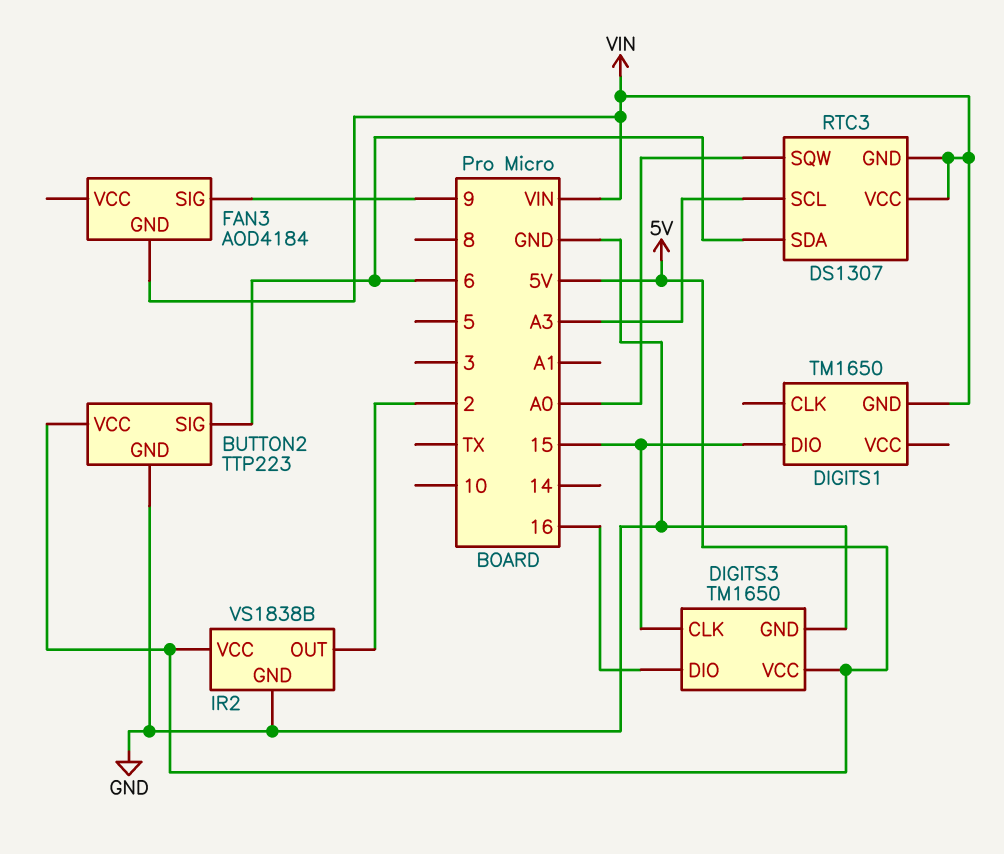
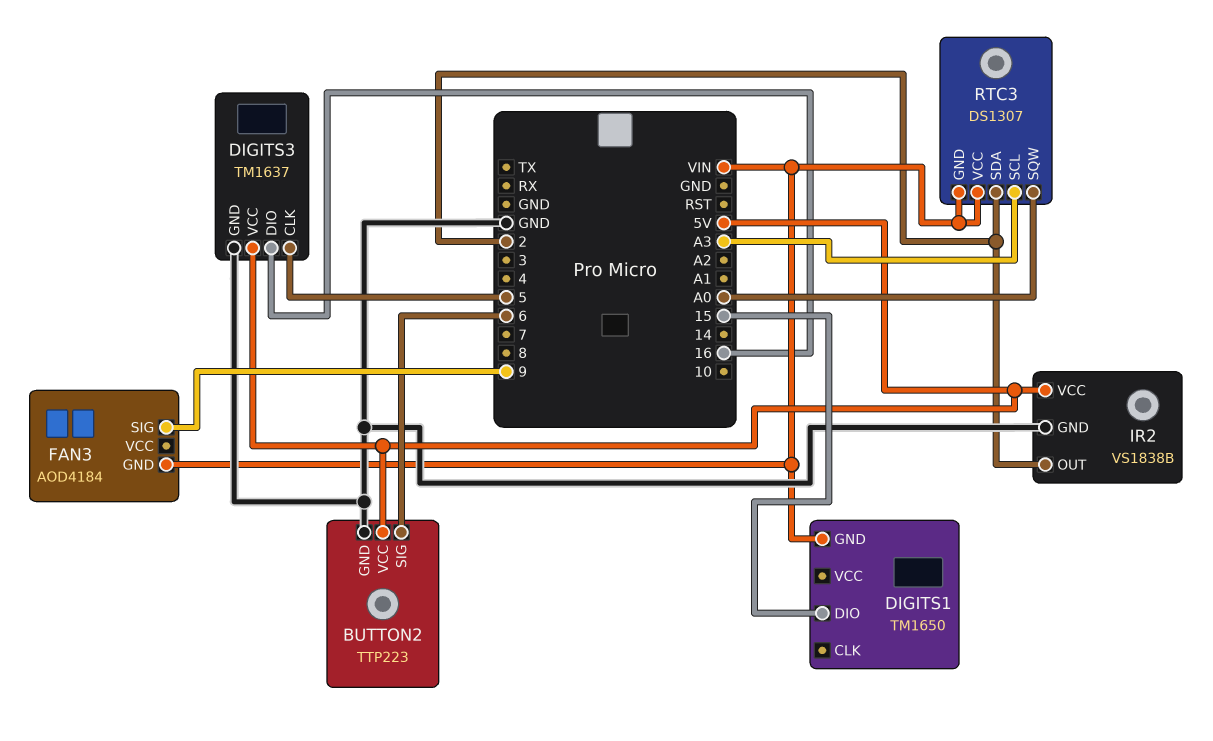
DIGITS3: TM1650 -> TM1637
DIGITS3 pin CLK: 15 -> 5
RTC3 pin SDA: 6 -> 2

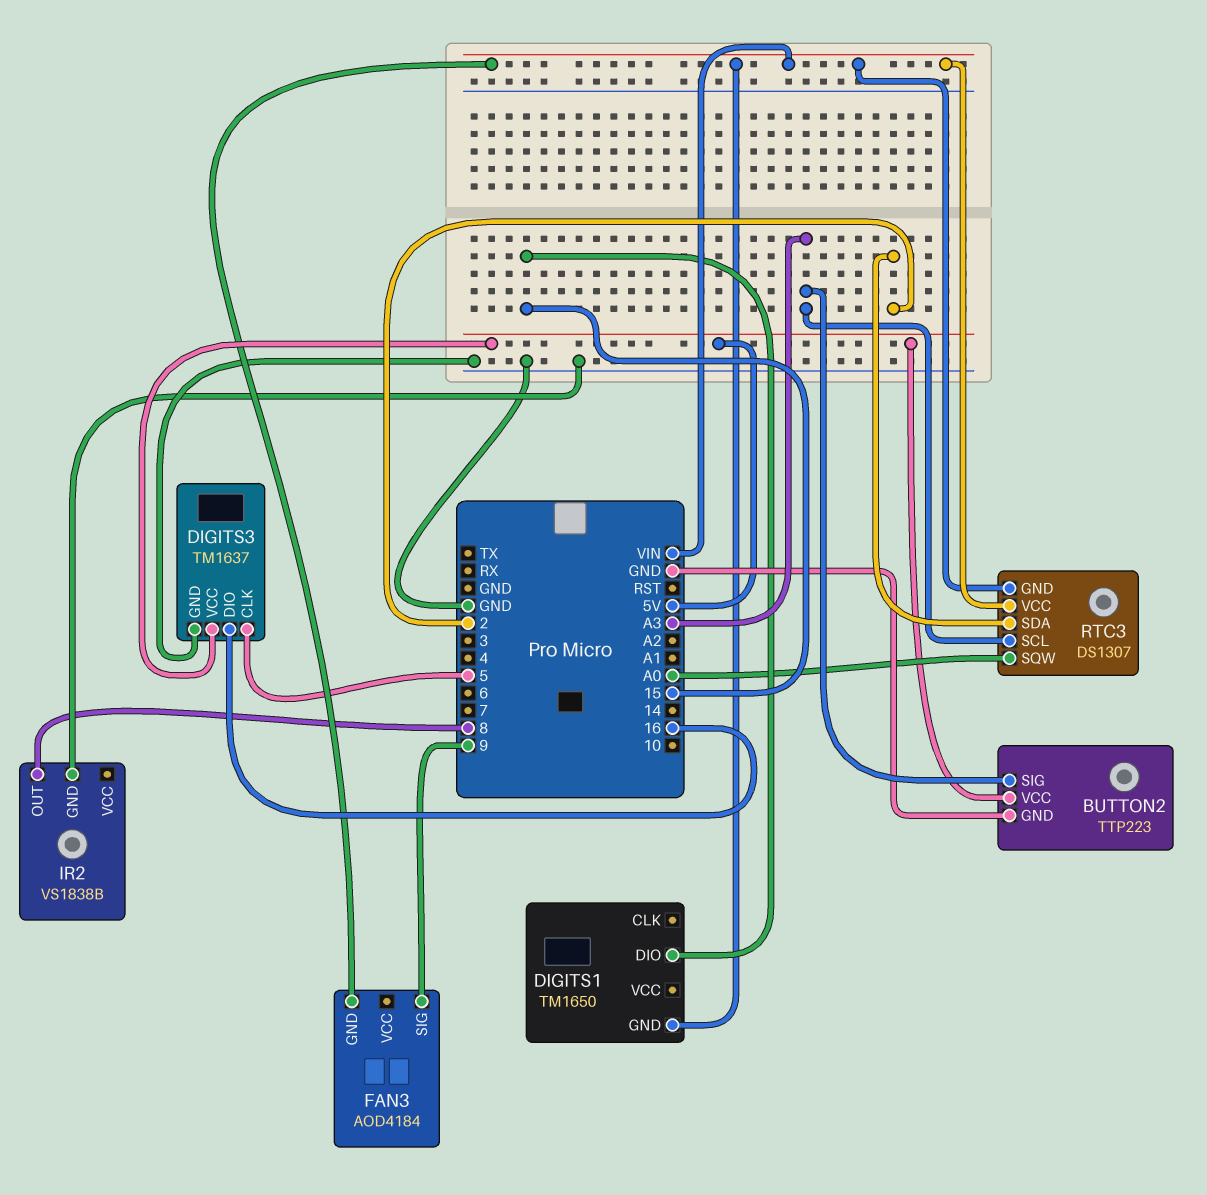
BUTTON2 pin SIG: 6 -> A3
IR2 pin OUT: 2 -> 8
IR2 pin VCC: 5V -> none

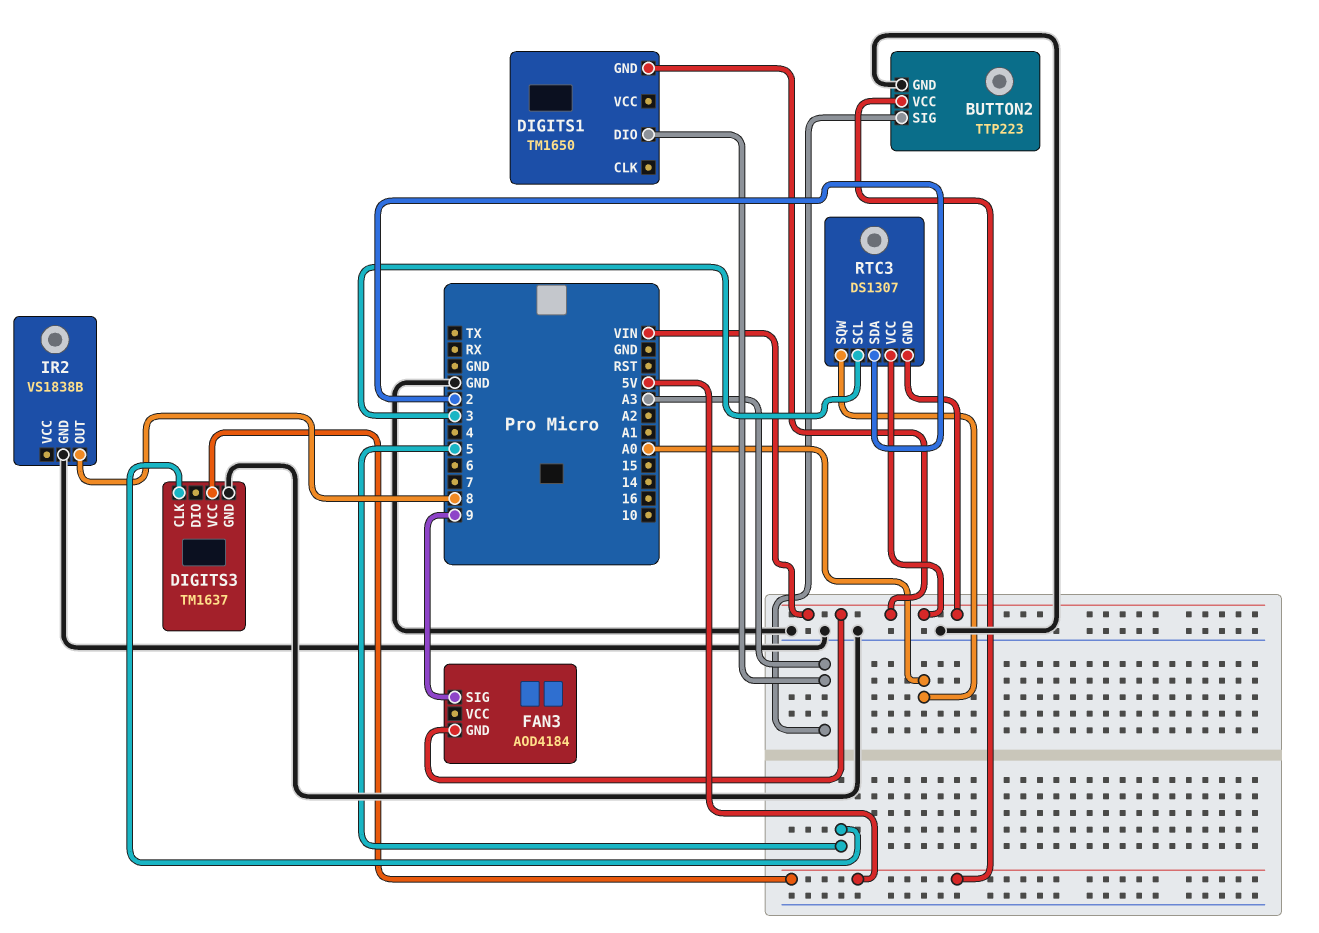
DIGITS1 pin DIO: 15 -> A3
DIGITS3 pin DIO: 16 -> none
RTC3 pin SCL: A3 -> 3

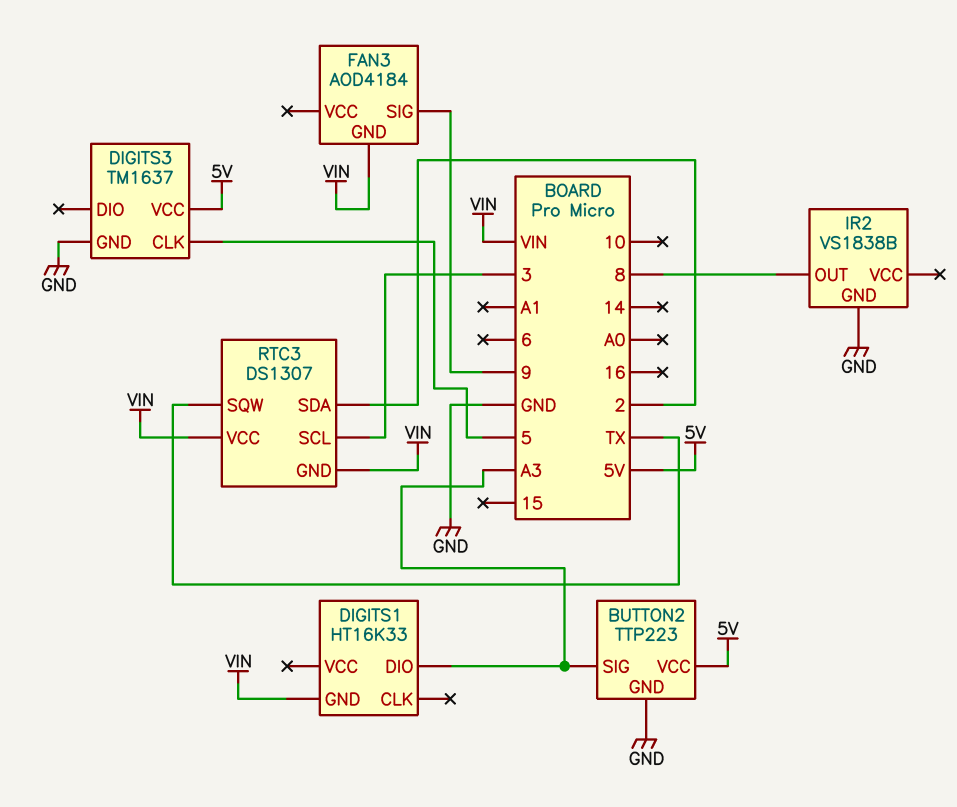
DIGITS1: TM1650 -> HT16K33
RTC3 pin SQW: A0 -> TX

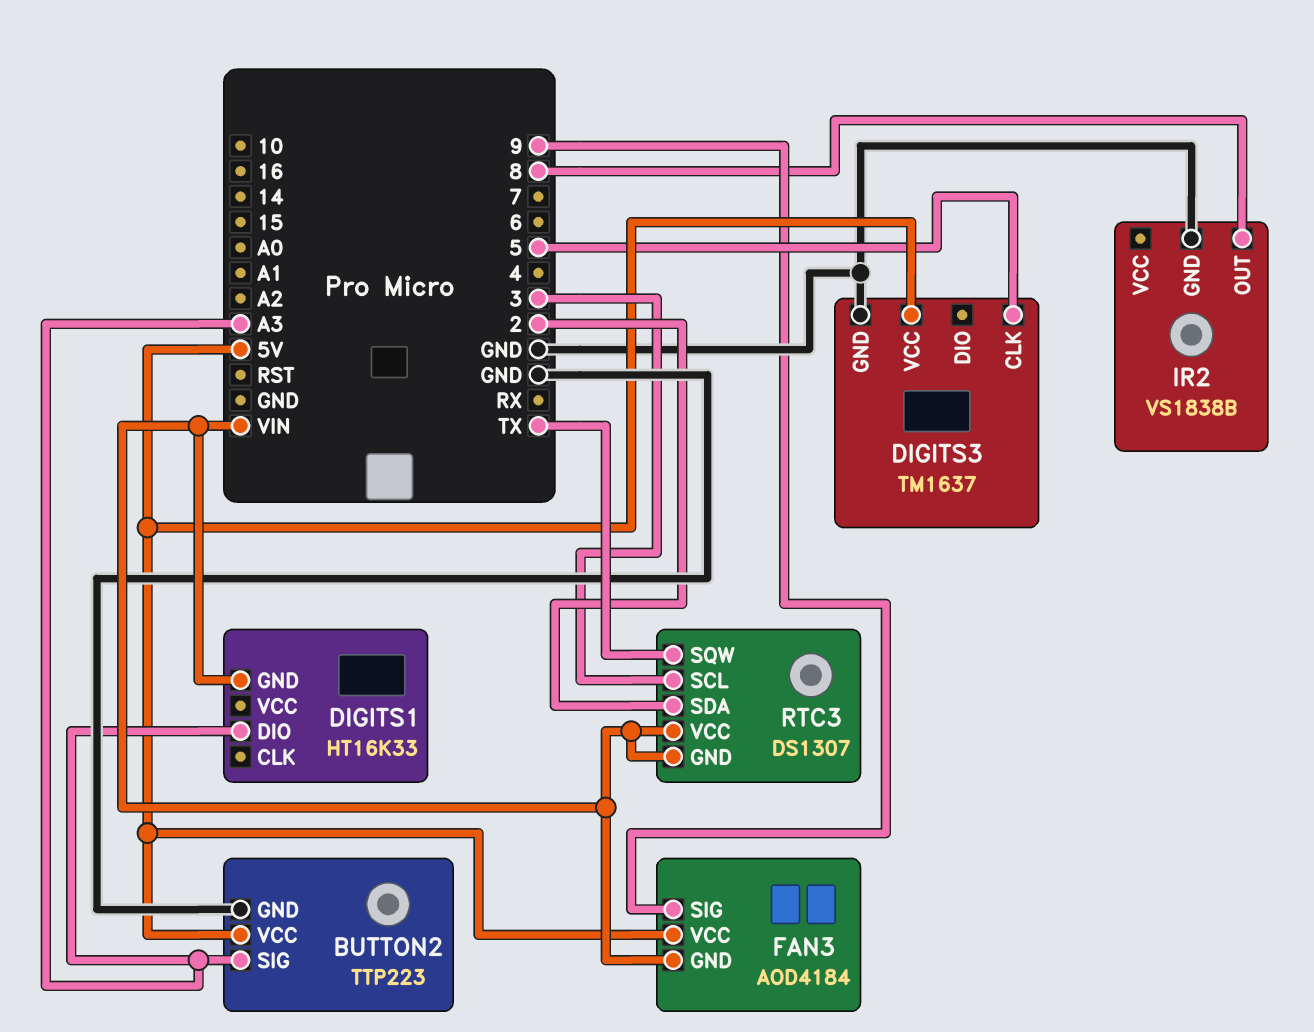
FAN3 pin VCC: none -> 5V

